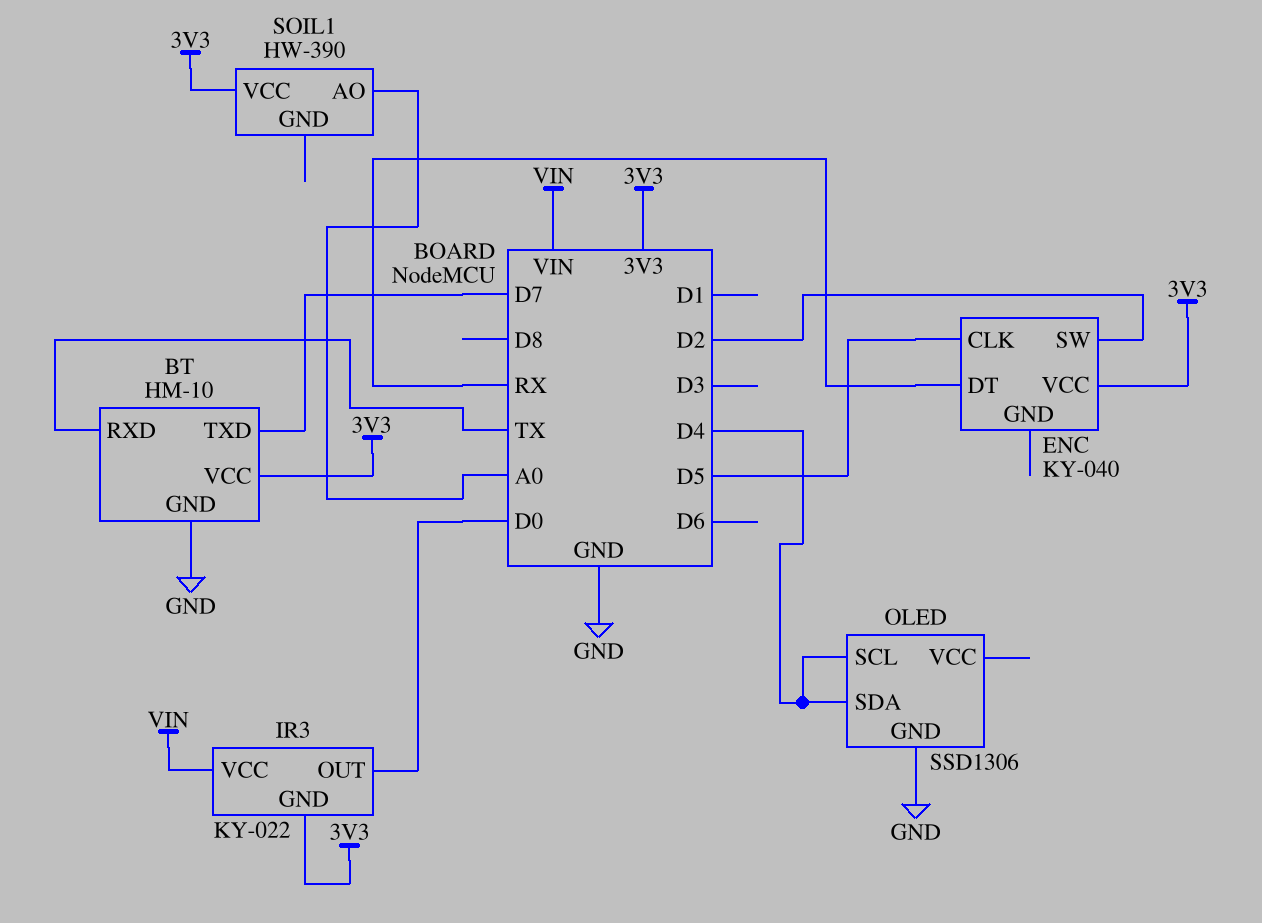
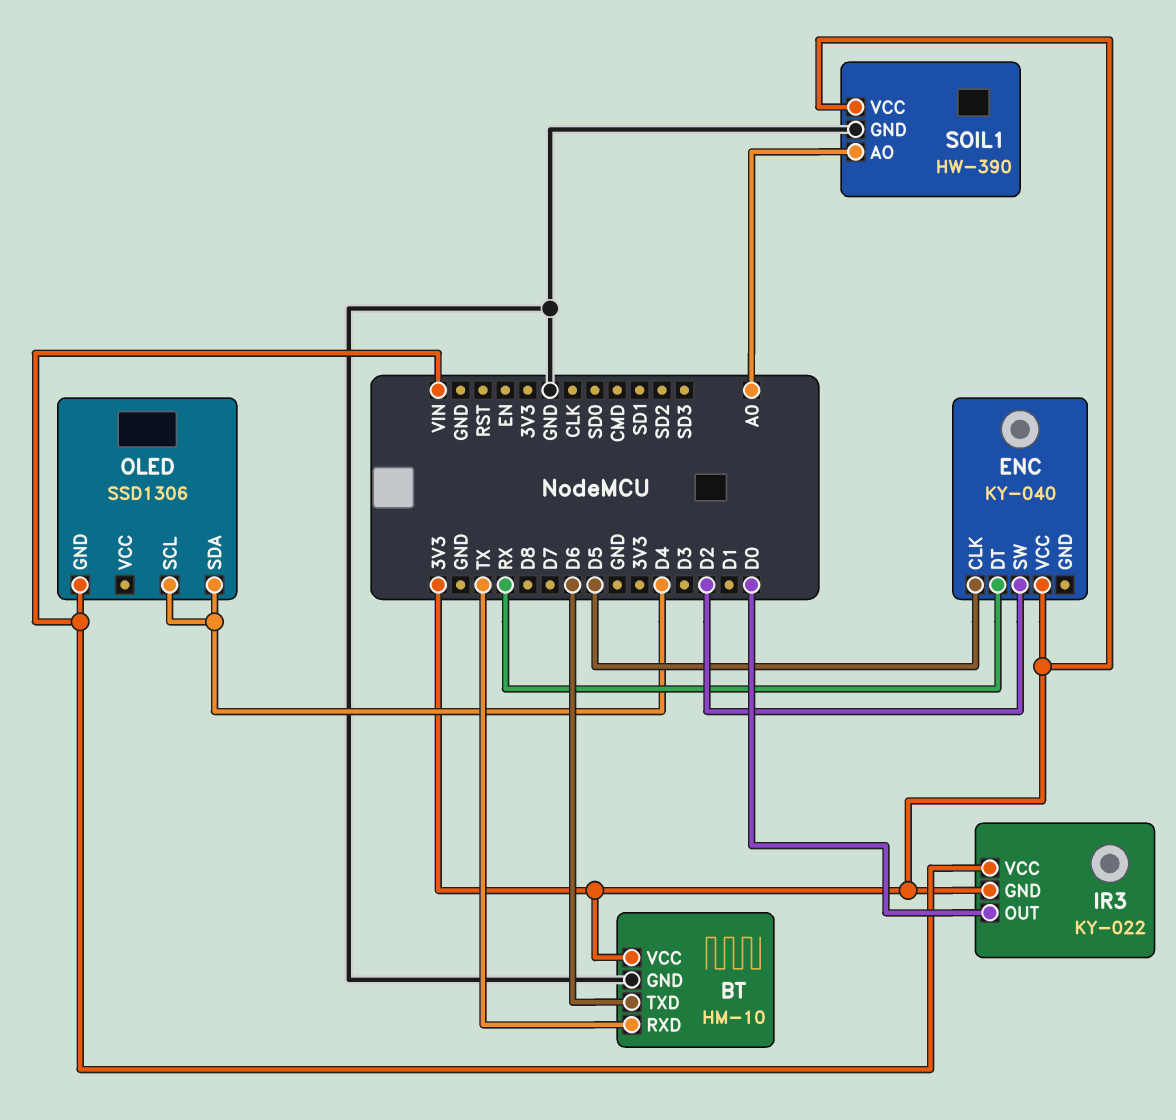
BT pin TXD: D7 -> D6
OLED pin GND: GND -> VIN
SOIL1 pin GND: none -> GND

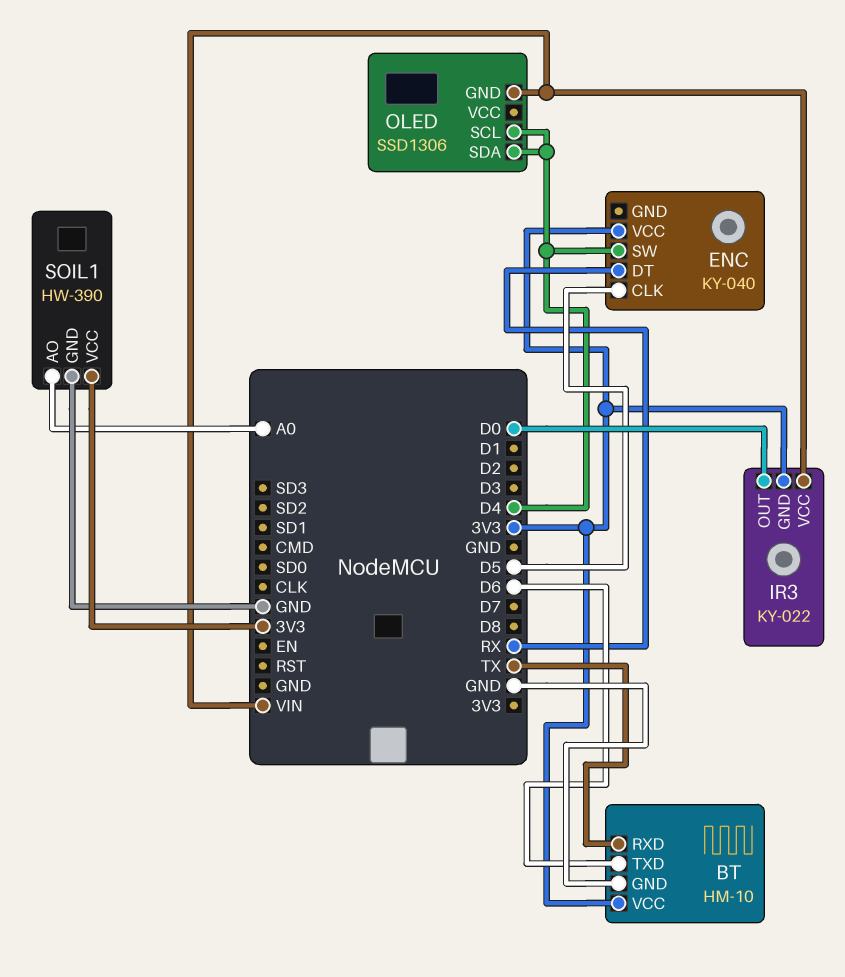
ENC pin SW: D2 -> D4

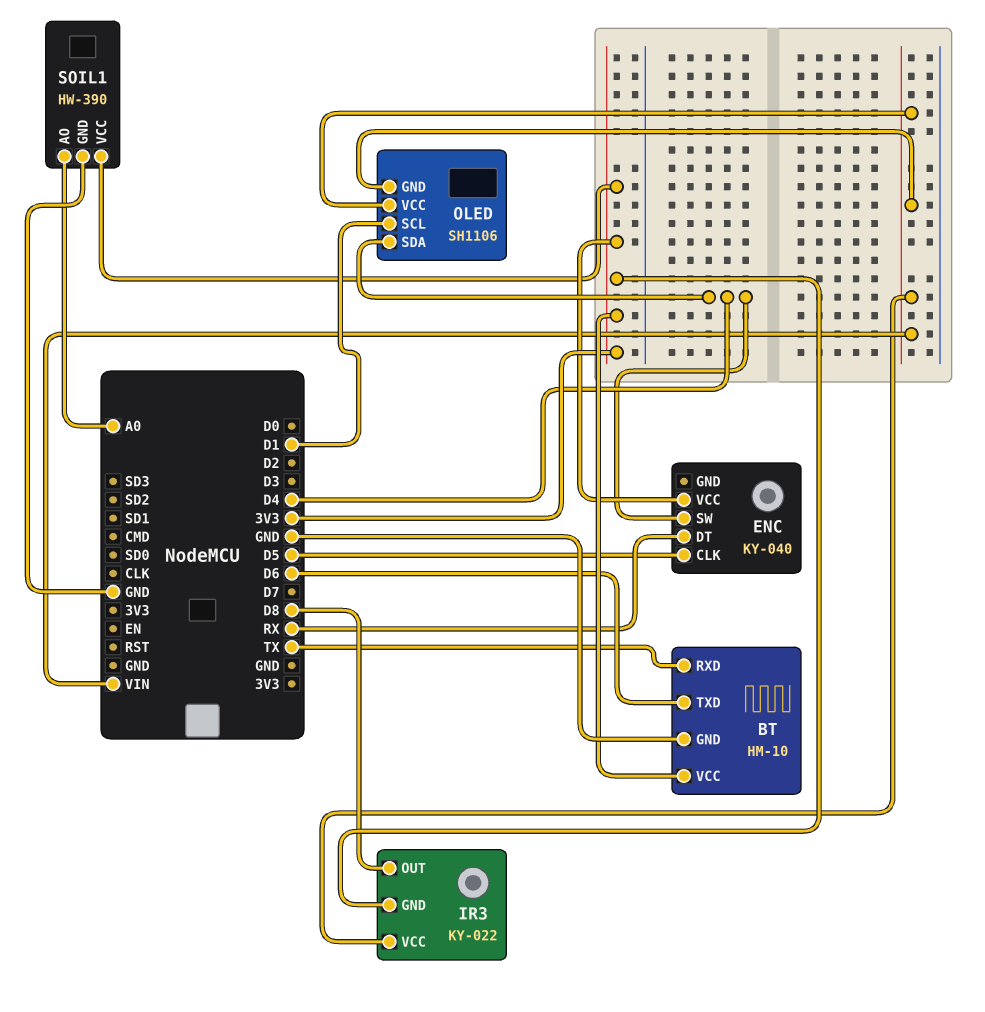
IR3 pin OUT: D0 -> D8
OLED: SSD1306 -> SH1106
OLED pin SCL: D4 -> D1
OLED pin VCC: none -> VIN

